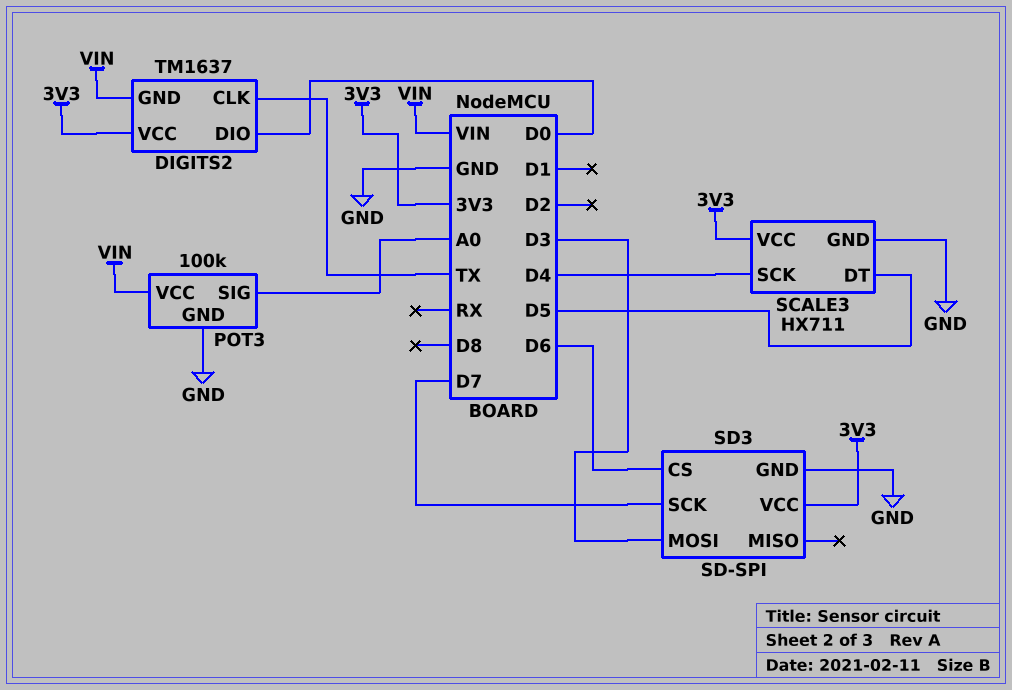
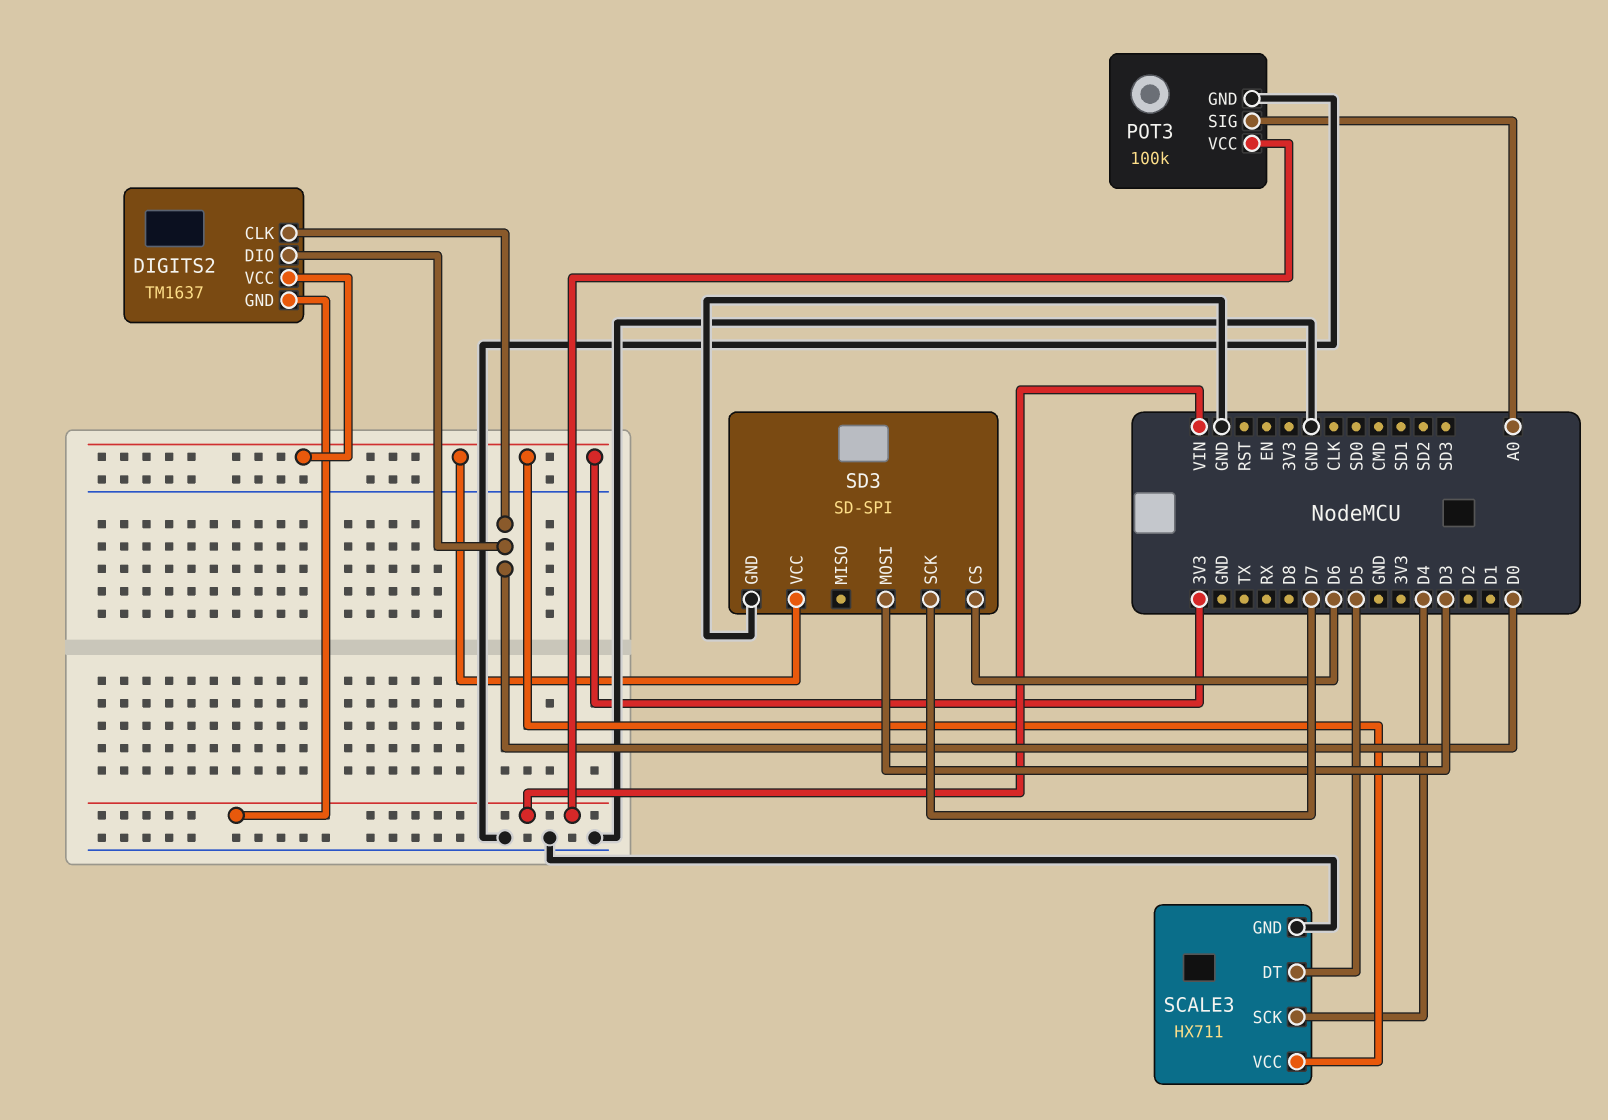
DIGITS2 pin CLK: TX -> D0

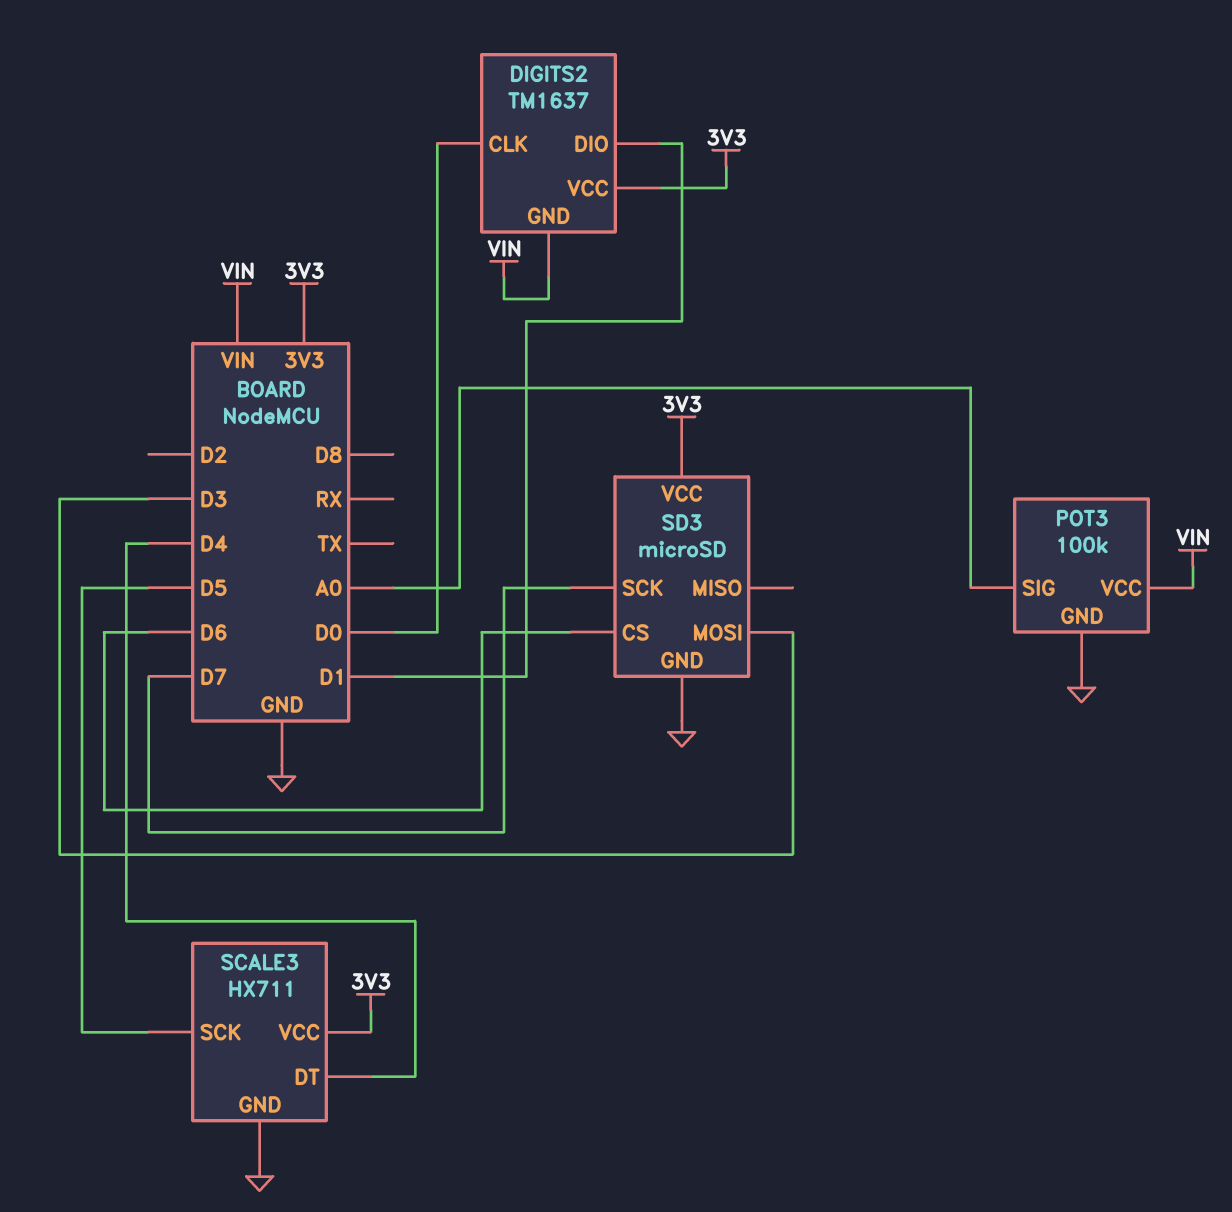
DIGITS2 pin DIO: D0 -> D1
SCALE3 pin DT: D5 -> D4
SCALE3 pin SCK: D4 -> D5
SD3: SD-SPI -> microSD

